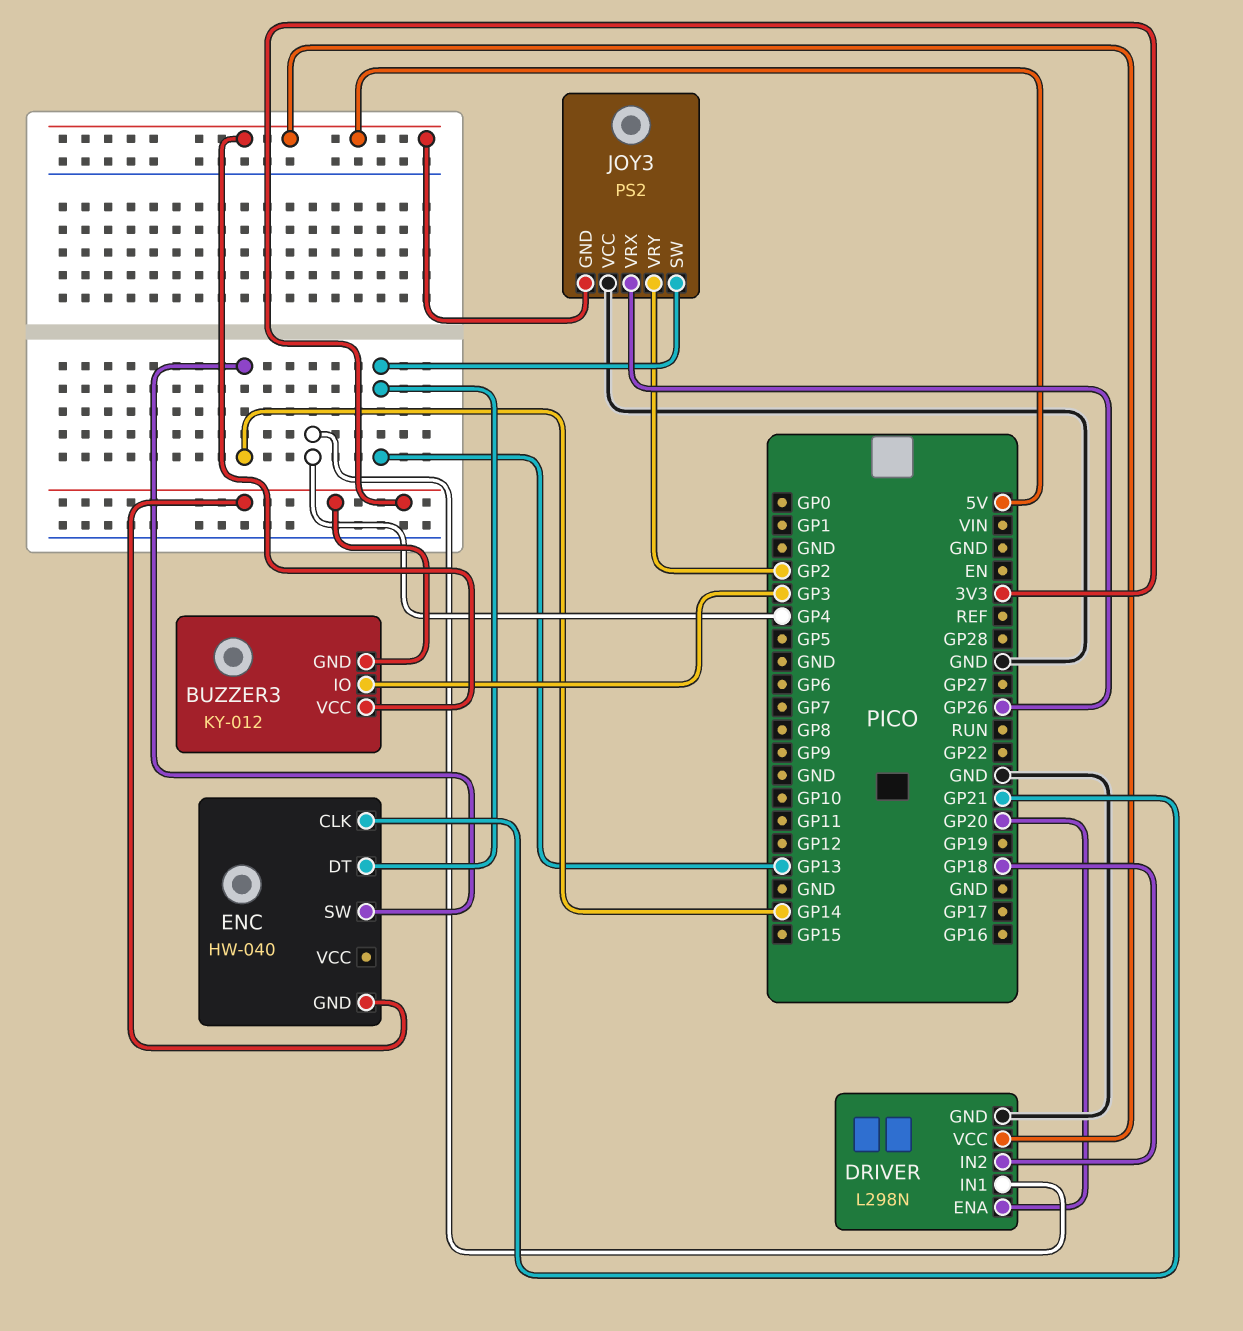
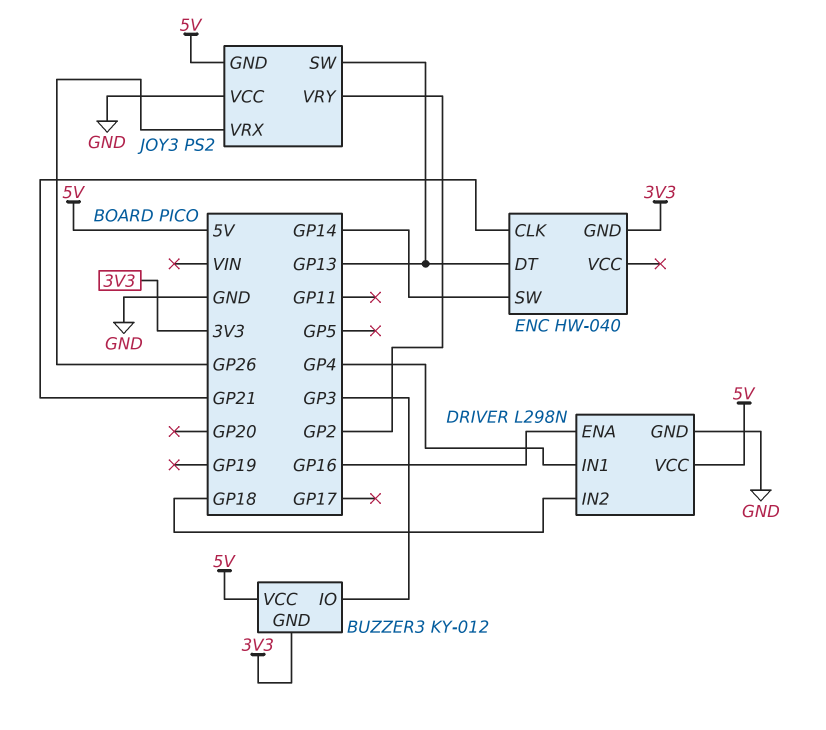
DRIVER pin ENA: GP20 -> GP16

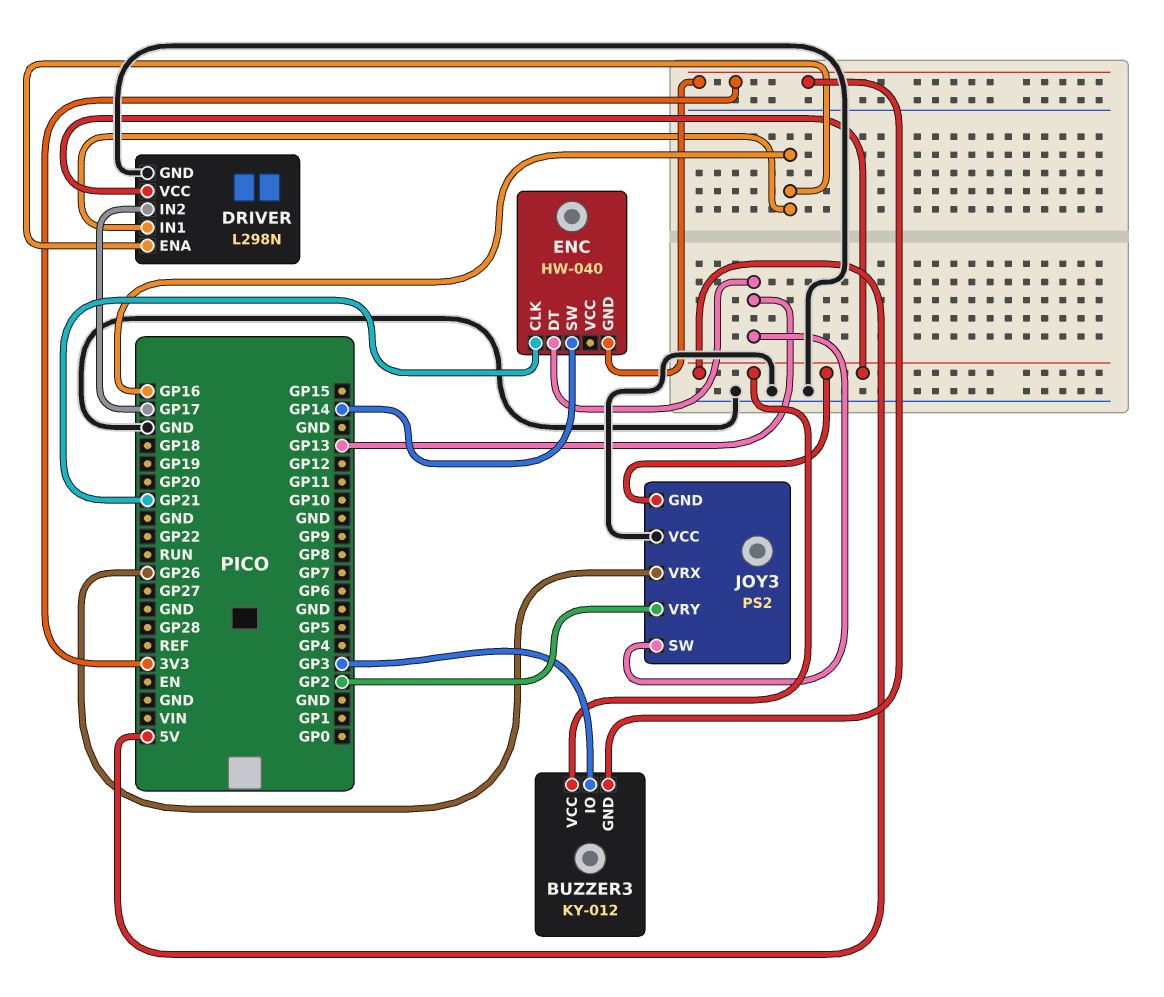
DRIVER pin IN1: GP4 -> GP16
DRIVER pin IN2: GP18 -> GP17

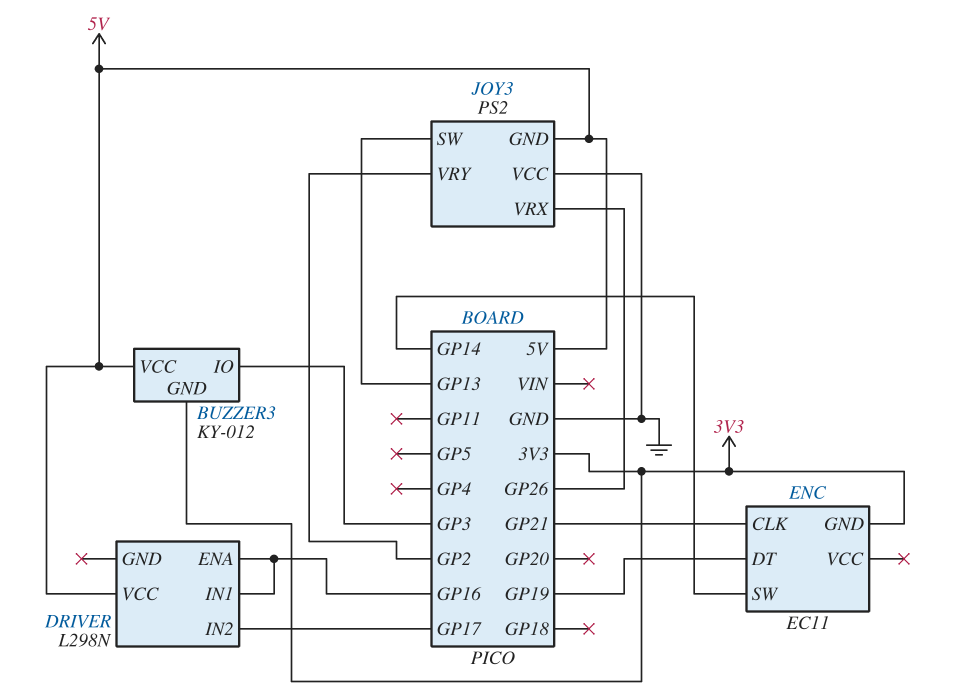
DRIVER pin GND: GND -> none
ENC: HW-040 -> EC11
ENC pin DT: GP13 -> GP19

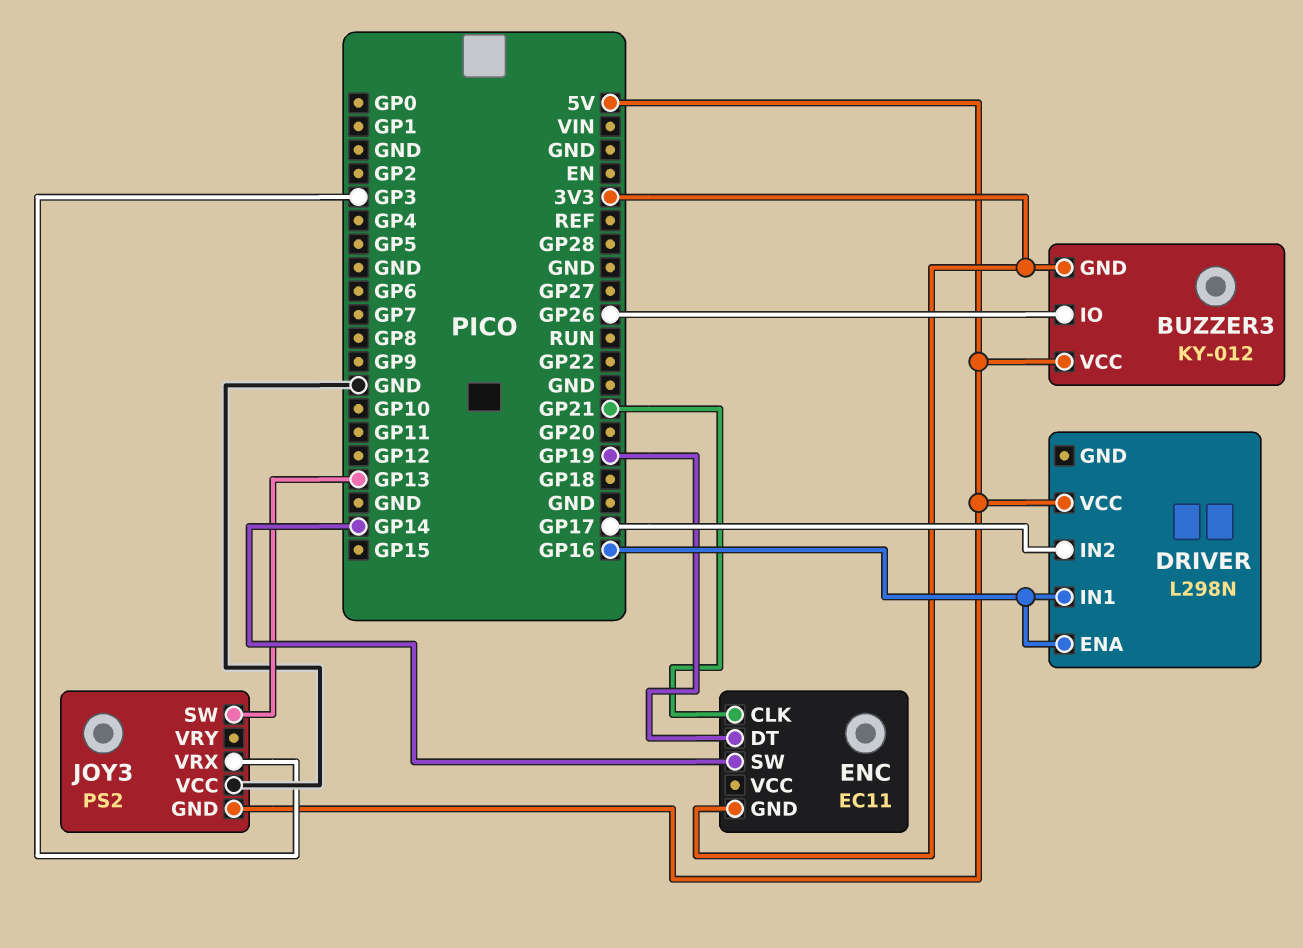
BUZZER3 pin IO: GP3 -> GP26
JOY3 pin VRX: GP26 -> GP3
JOY3 pin VRY: GP2 -> none

